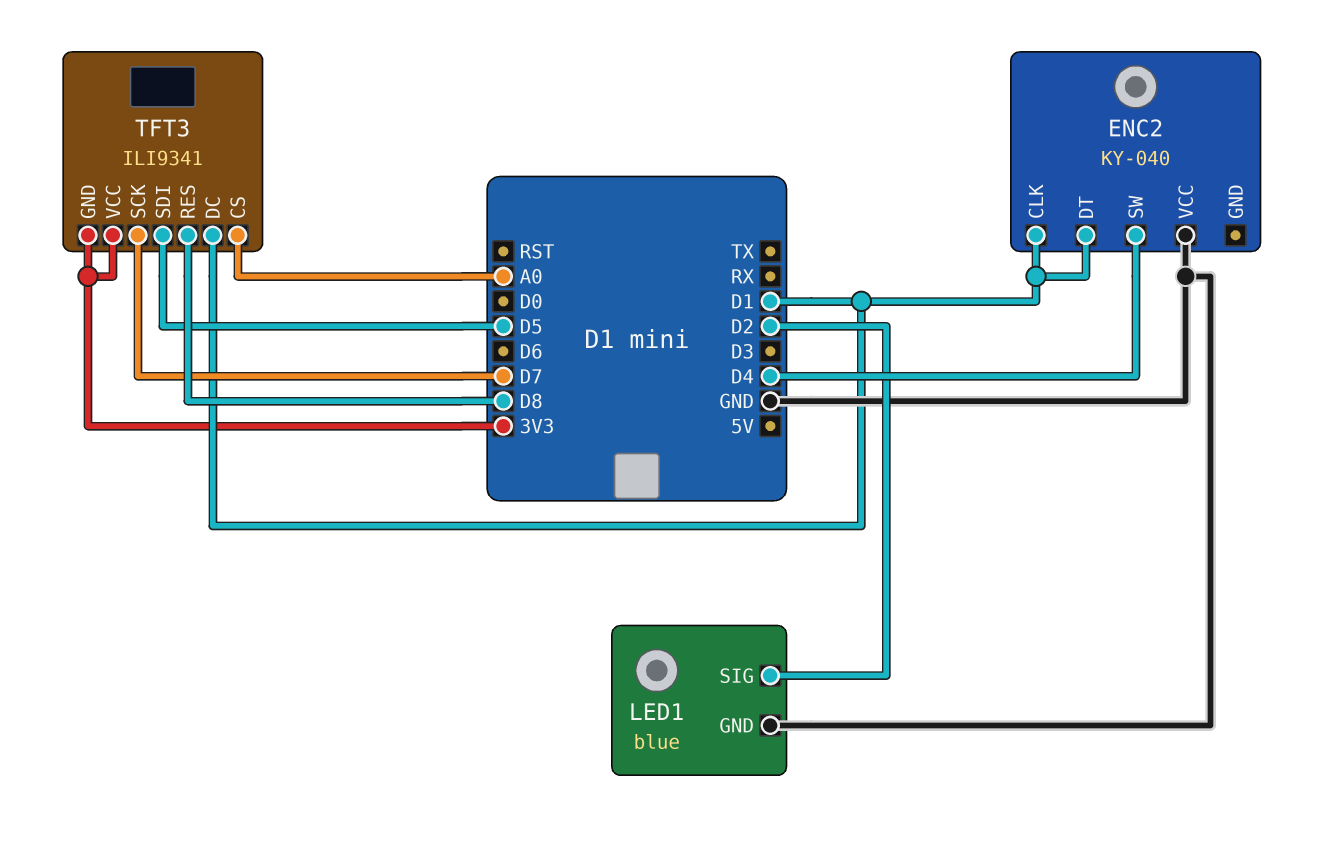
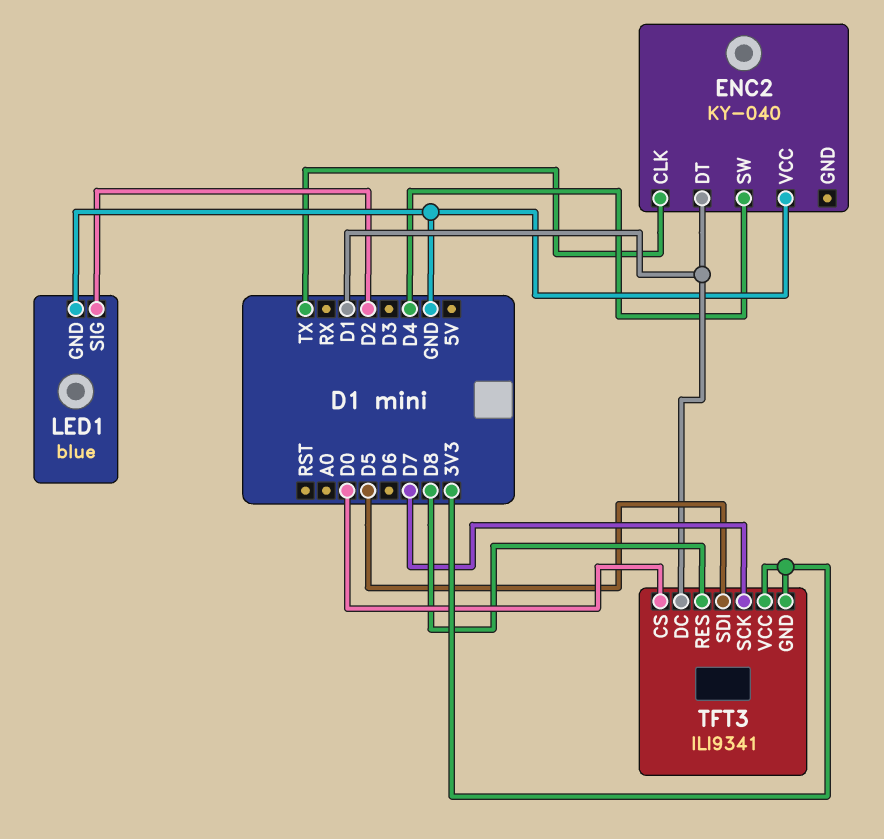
ENC2 pin CLK: D1 -> TX
TFT3 pin CS: A0 -> D0

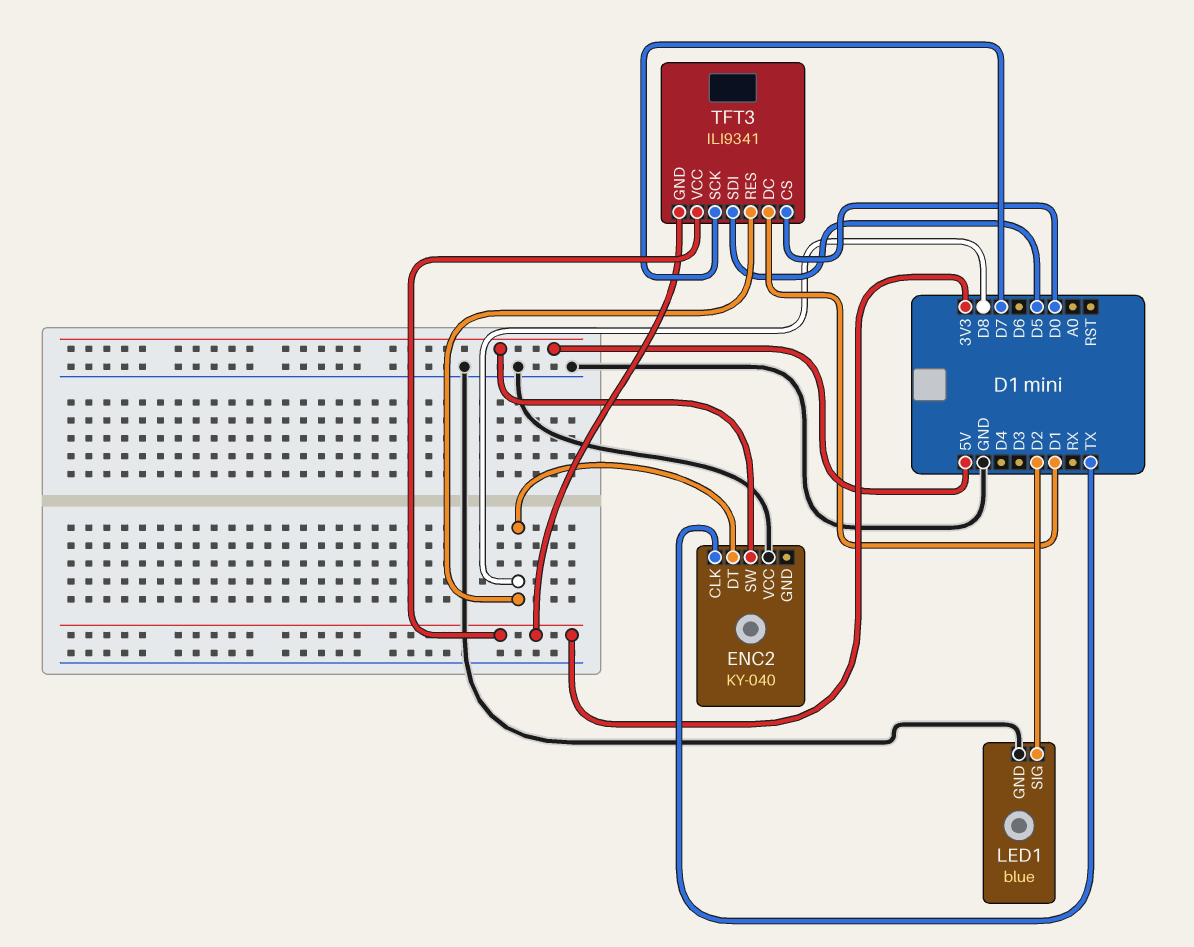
ENC2 pin DT: D1 -> D8
ENC2 pin SW: D4 -> 5V

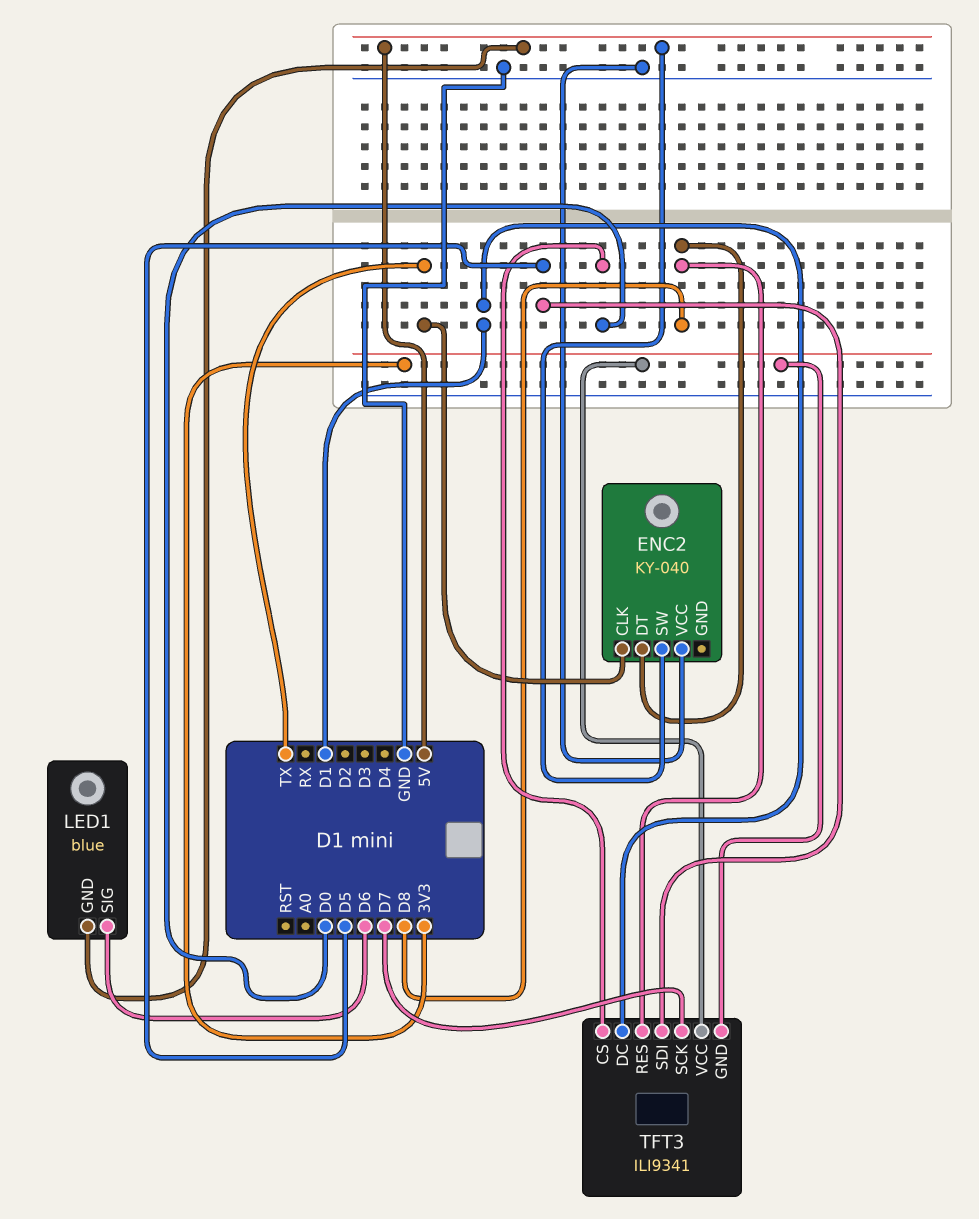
LED1 pin GND: GND -> 5V
LED1 pin SIG: D2 -> D6

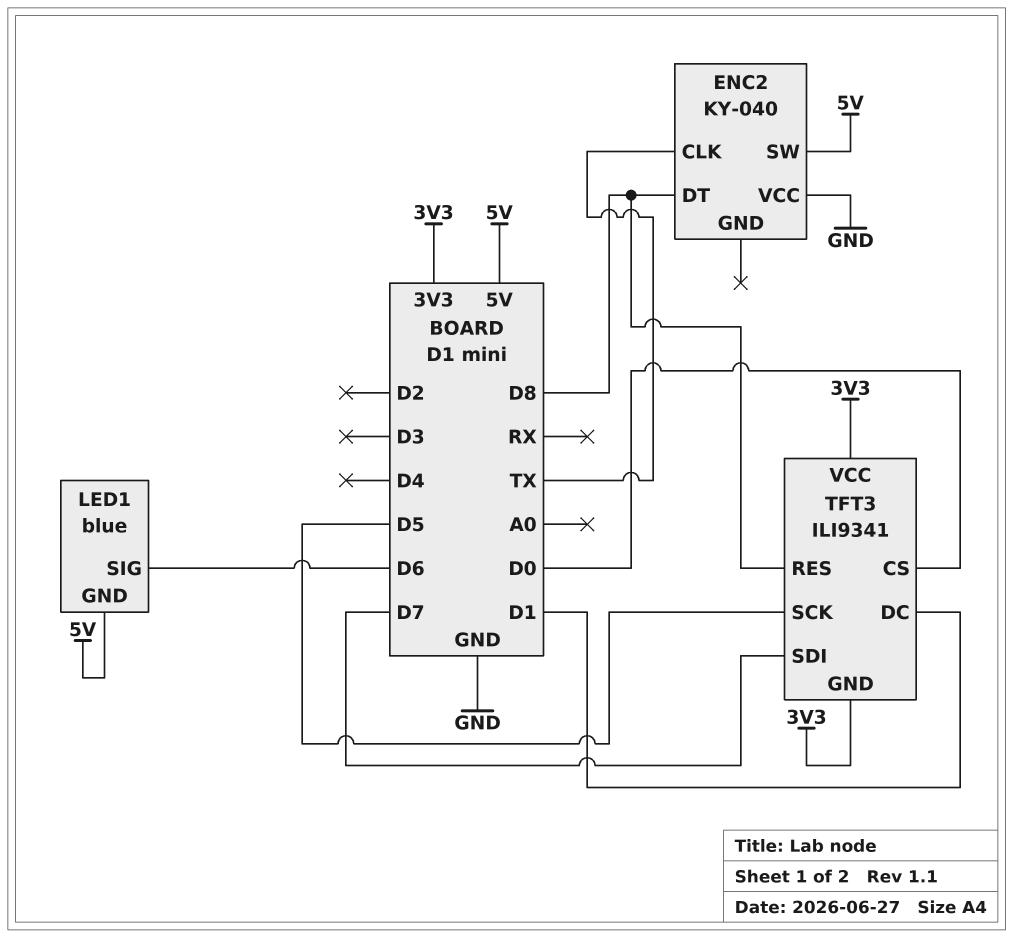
TFT3 pin SCK: D7 -> D5
TFT3 pin SDI: D5 -> D7

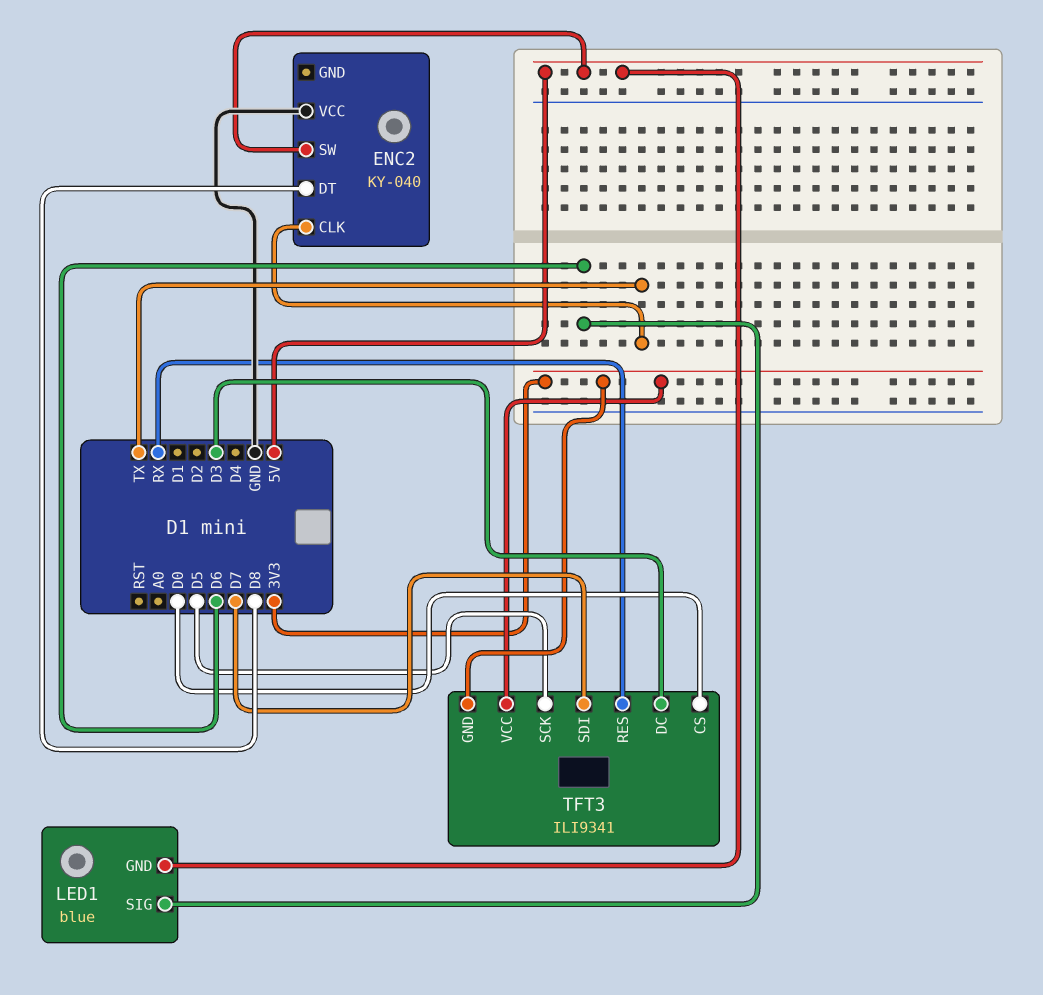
TFT3 pin DC: D1 -> D3
TFT3 pin RES: D8 -> RX

